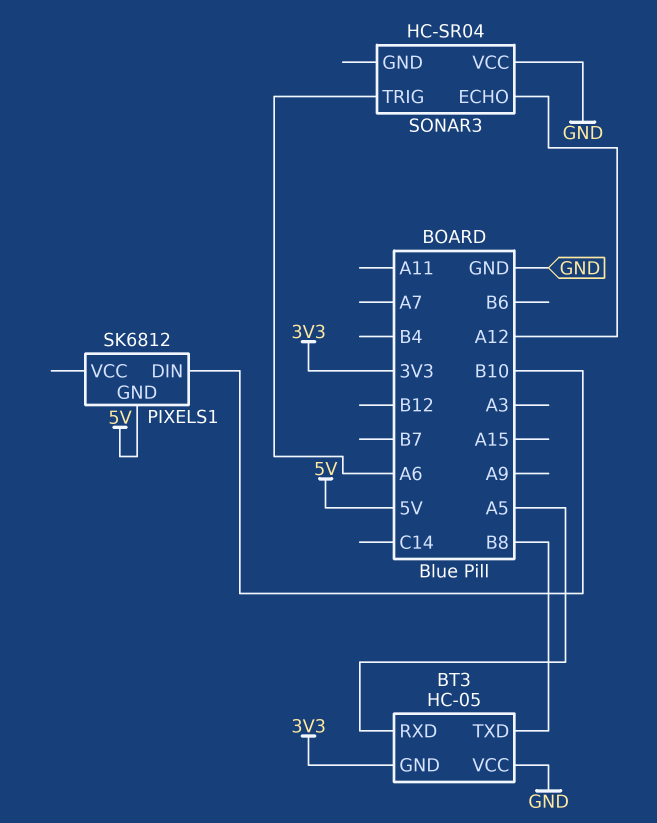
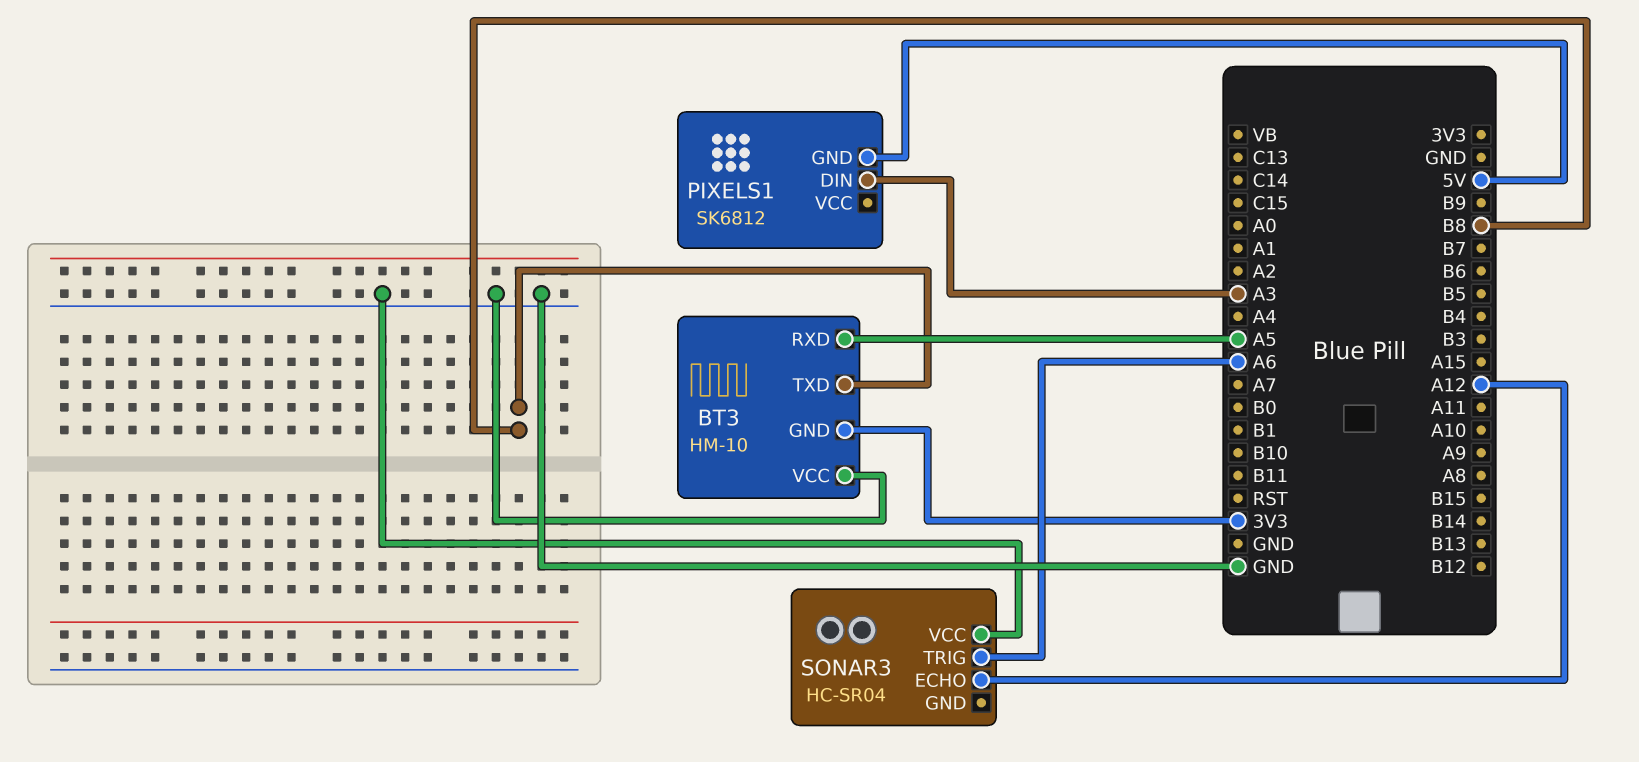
BT3: HC-05 -> HM-10
PIXELS1 pin DIN: B10 -> A3

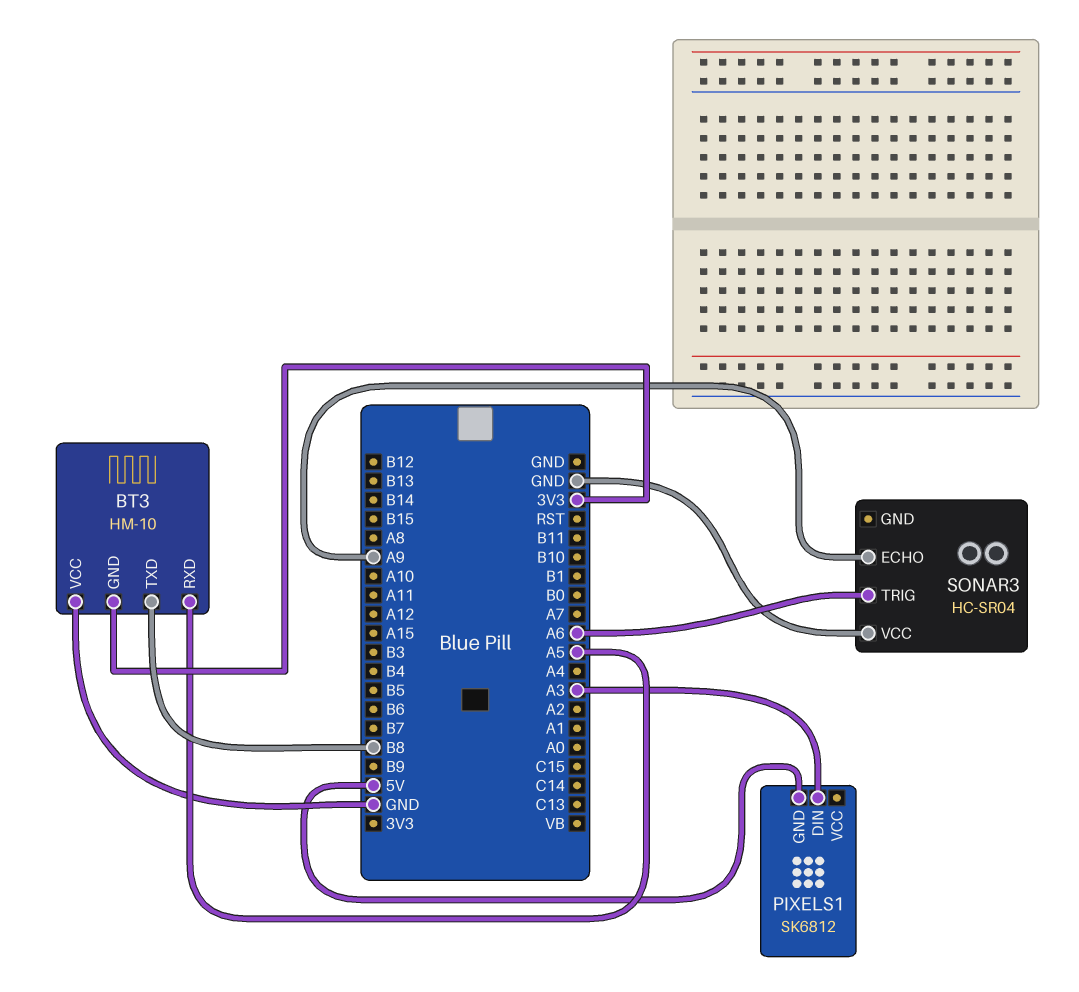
SONAR3 pin ECHO: A12 -> A9

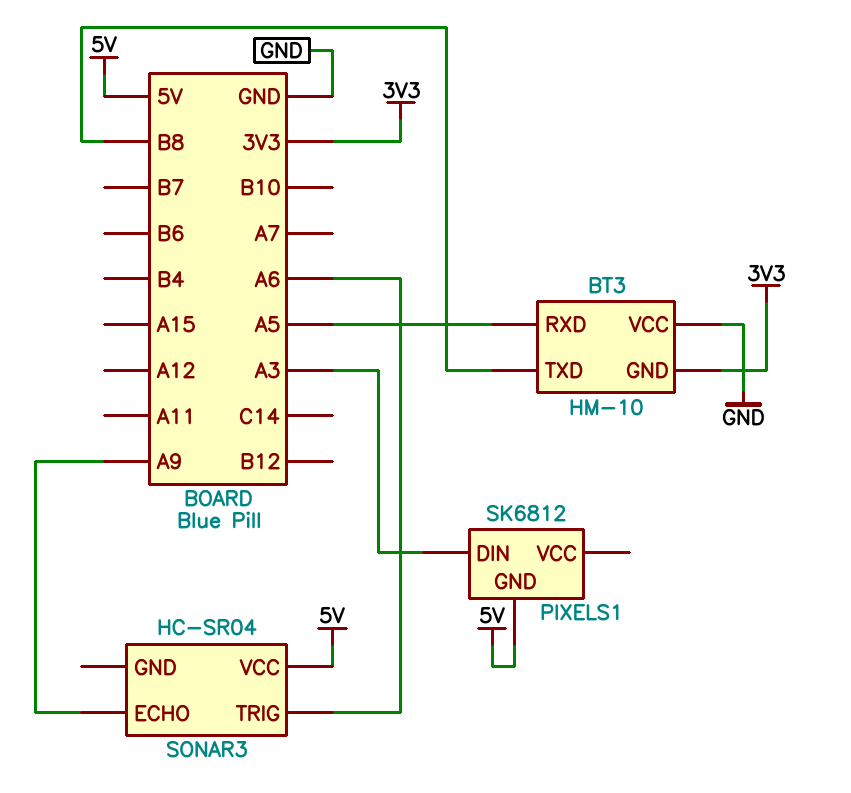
SONAR3 pin VCC: GND -> 5V

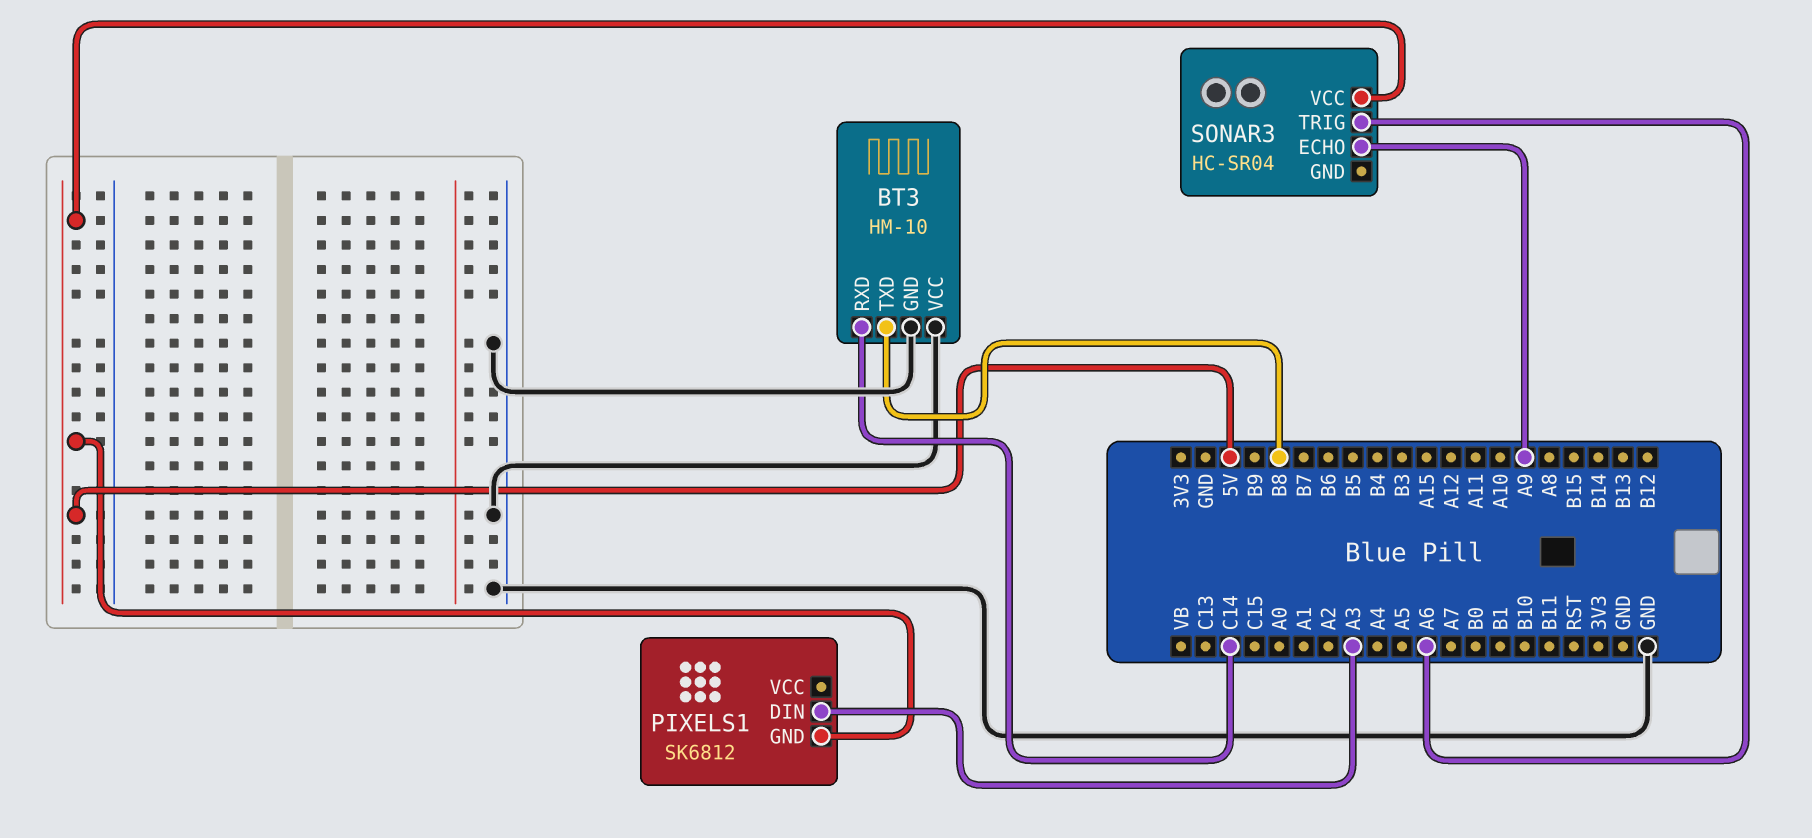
BT3 pin GND: 3V3 -> GND
BT3 pin RXD: A5 -> C14

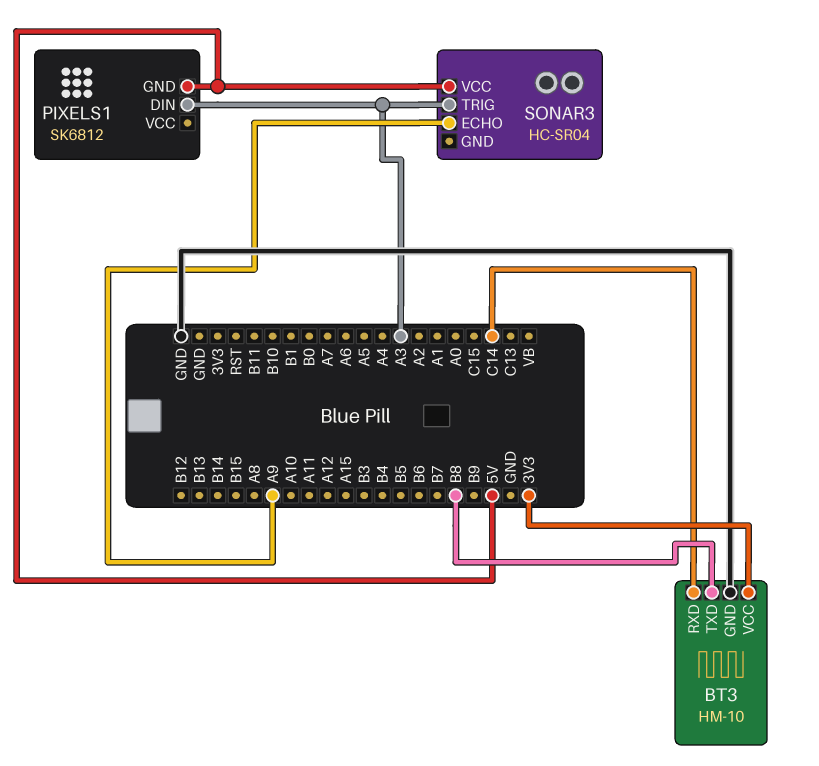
BT3 pin VCC: GND -> 3V3
SONAR3 pin TRIG: A6 -> A3

